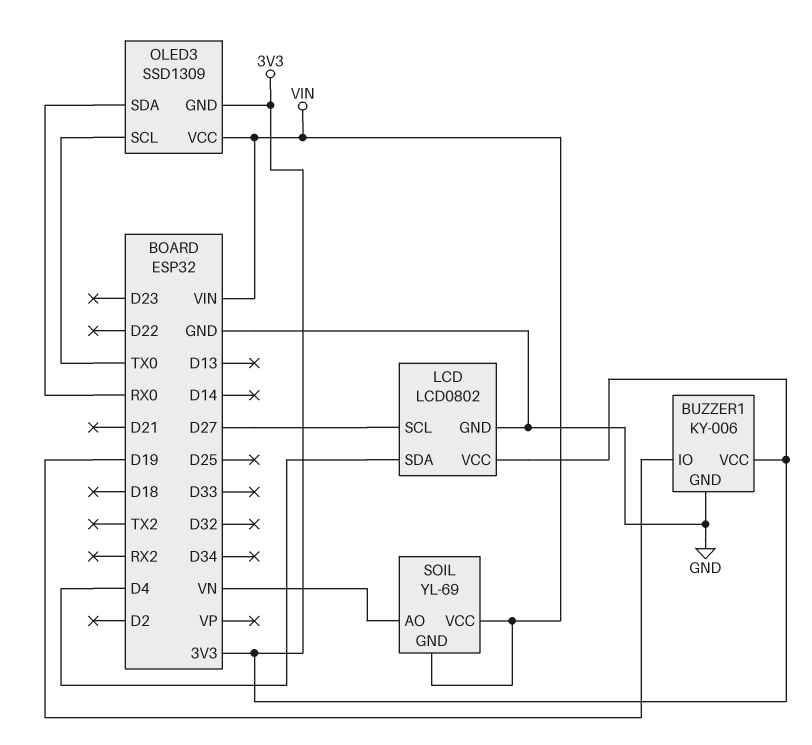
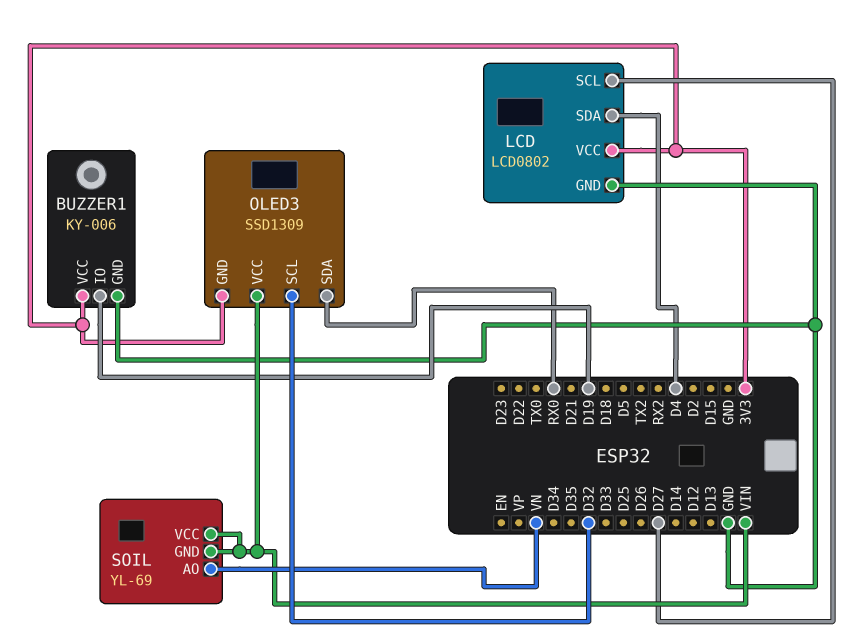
OLED3 pin SCL: TX0 -> D32

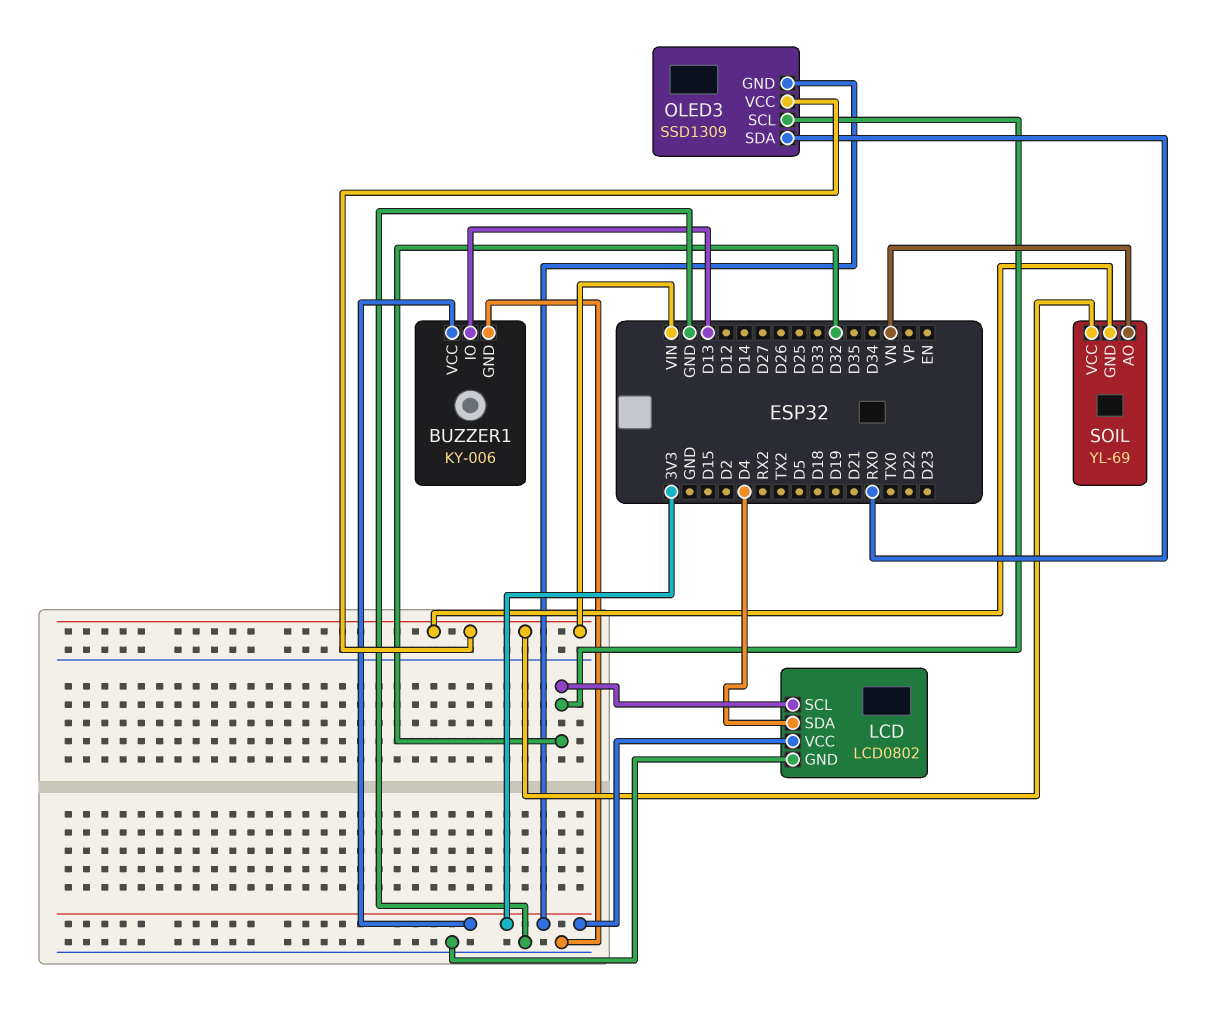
BUZZER1 pin IO: D19 -> D13
LCD pin SCL: D27 -> D32

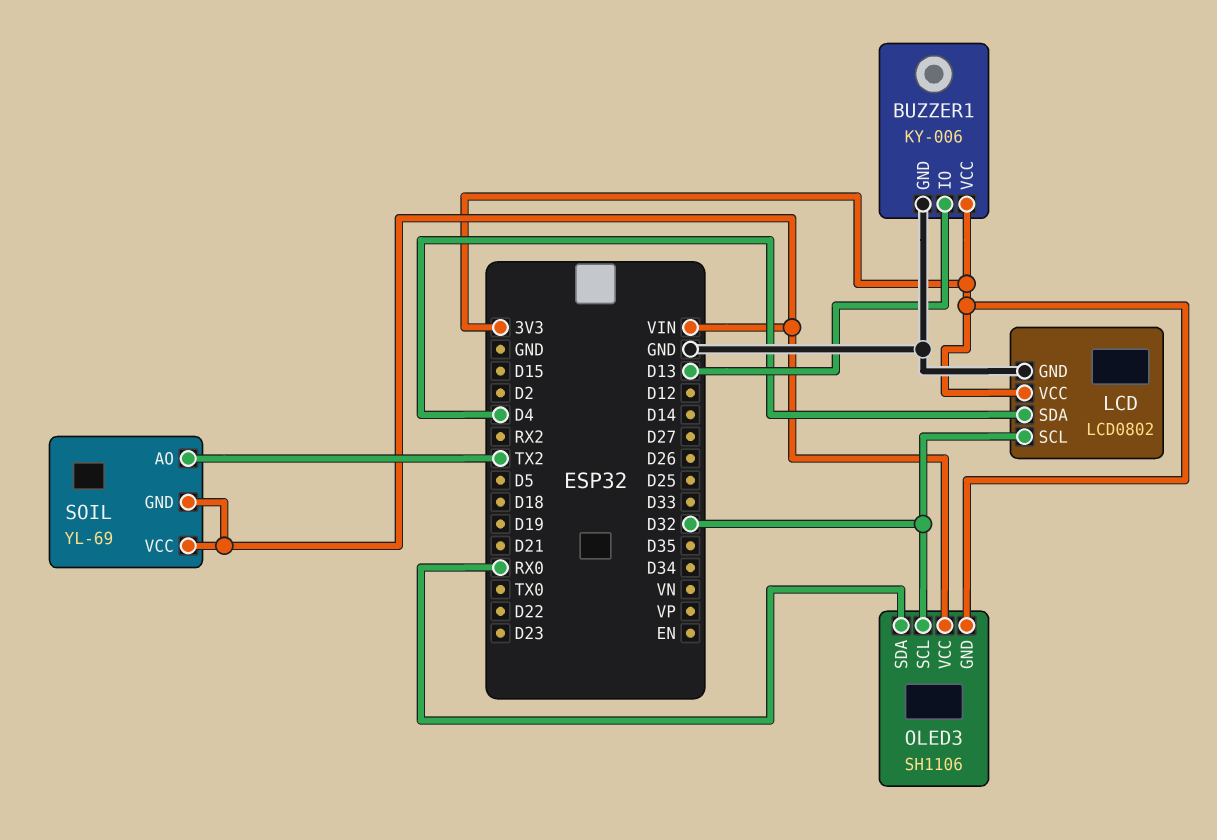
OLED3: SSD1309 -> SH1106
SOIL pin AO: VN -> TX2

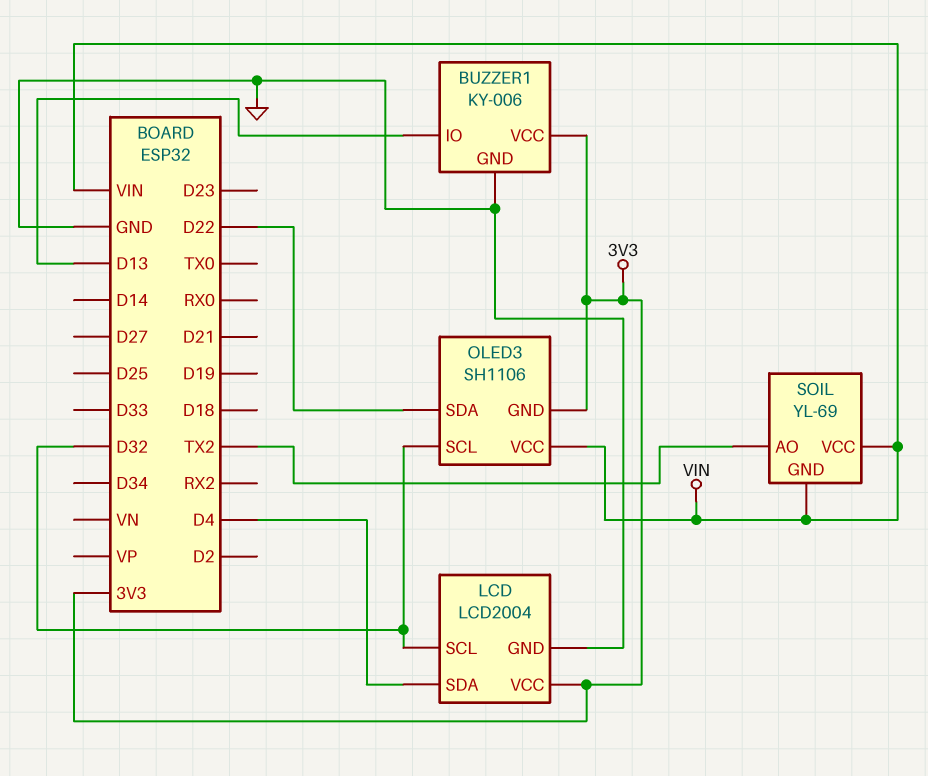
LCD: LCD0802 -> LCD2004
OLED3 pin SDA: RX0 -> D22

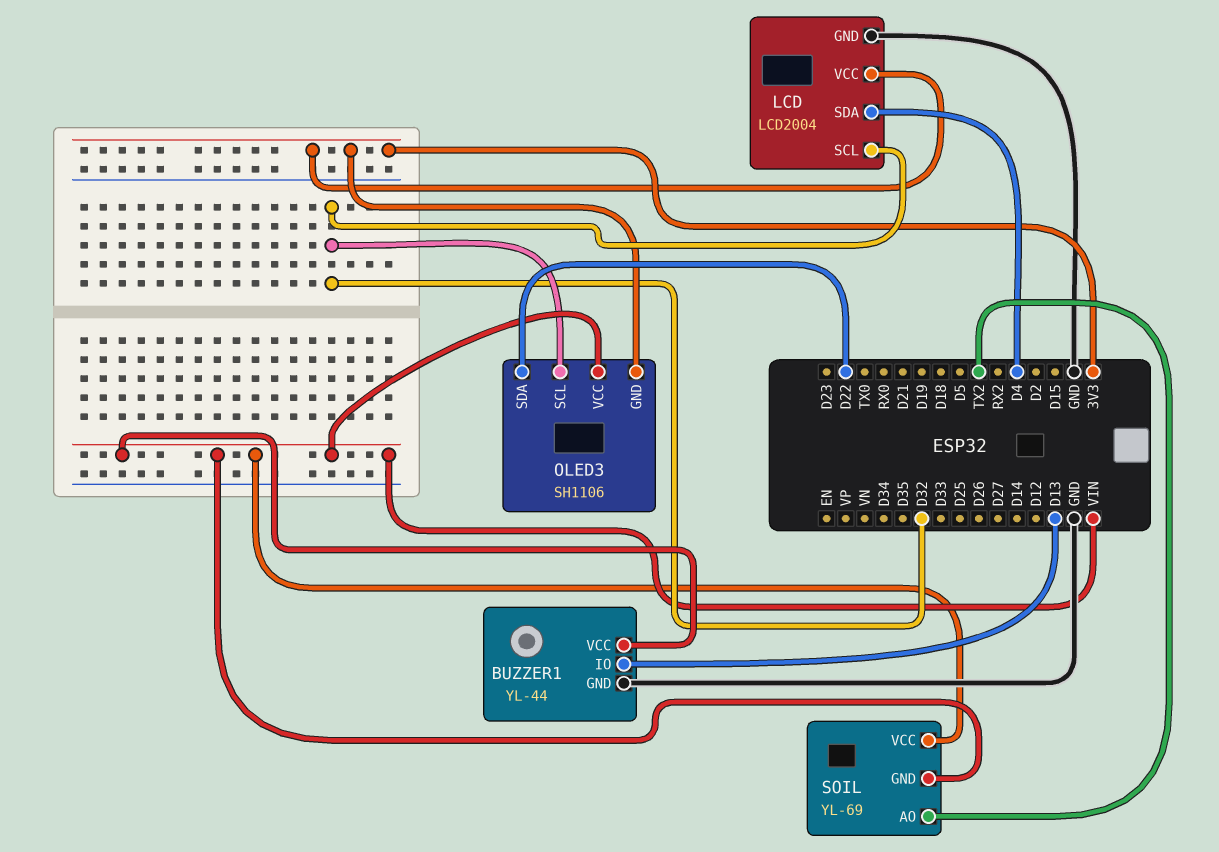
BUZZER1: KY-006 -> YL-44
BUZZER1 pin VCC: 3V3 -> VIN

